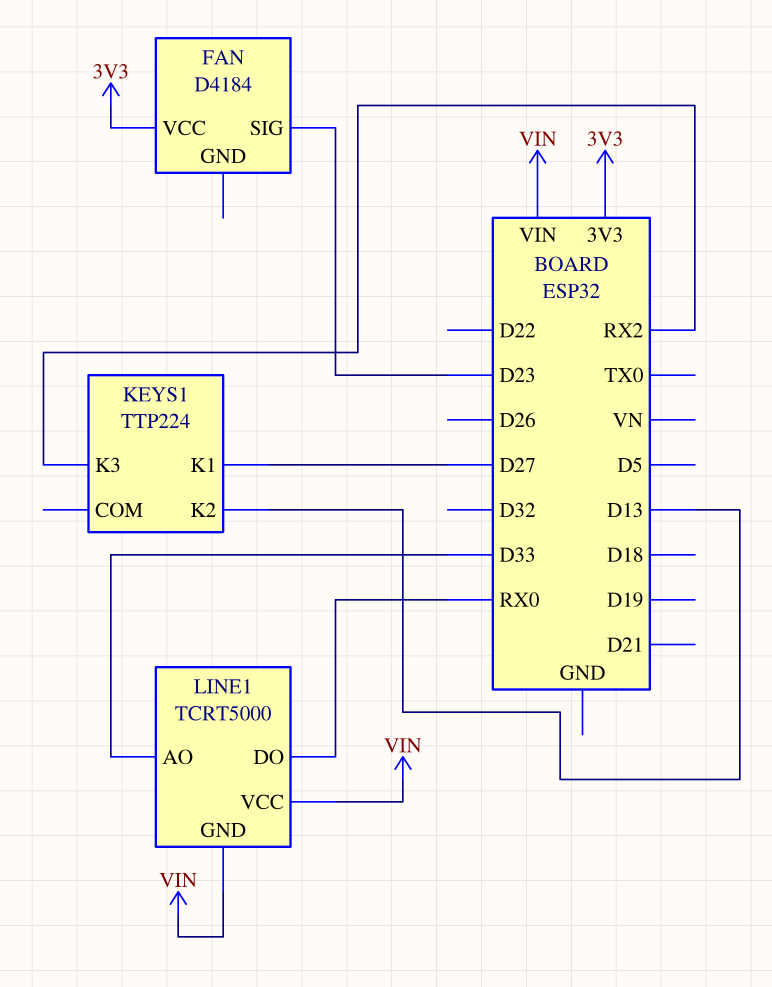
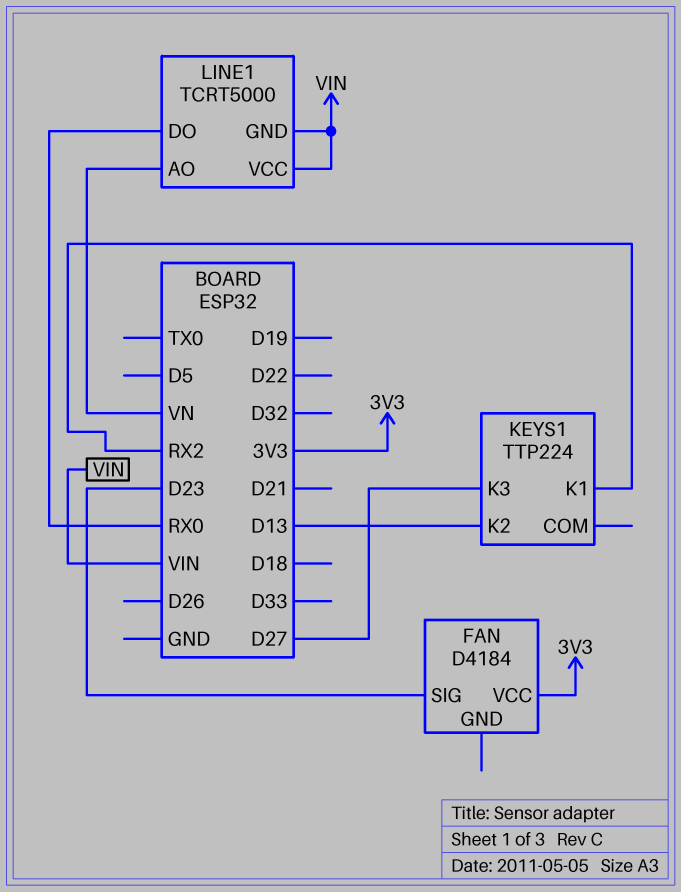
KEYS1 pin K1: D27 -> RX2
KEYS1 pin K3: RX2 -> D27
LINE1 pin AO: D33 -> VN

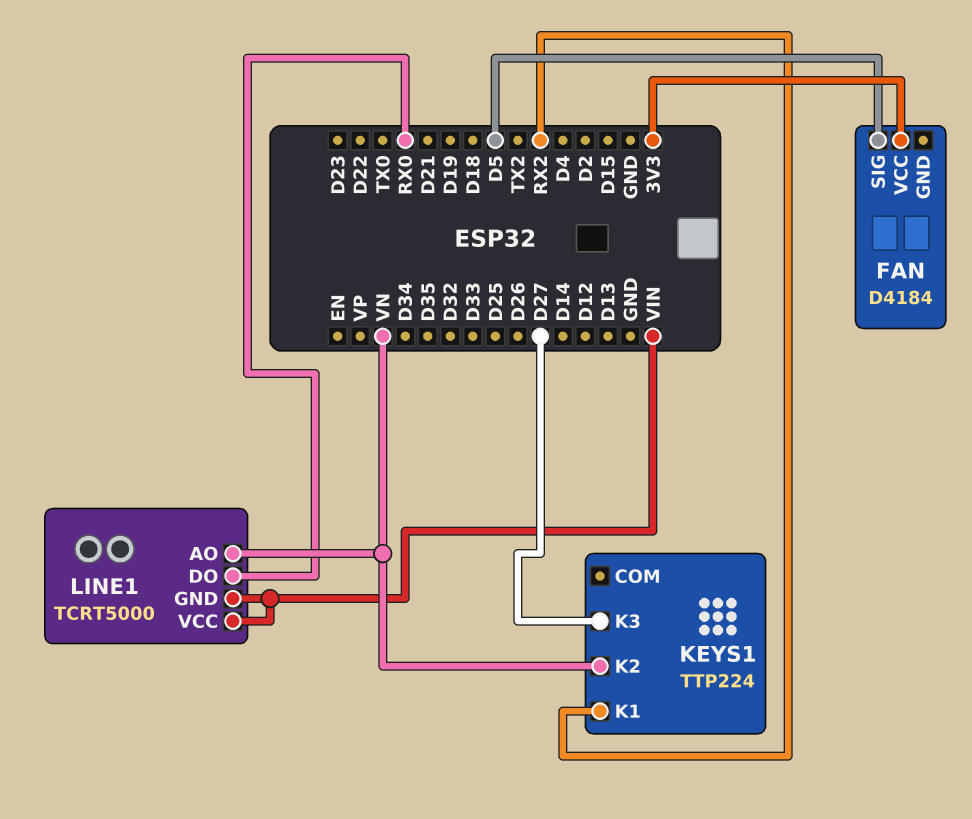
FAN pin SIG: D23 -> D5
KEYS1 pin K2: D13 -> VN

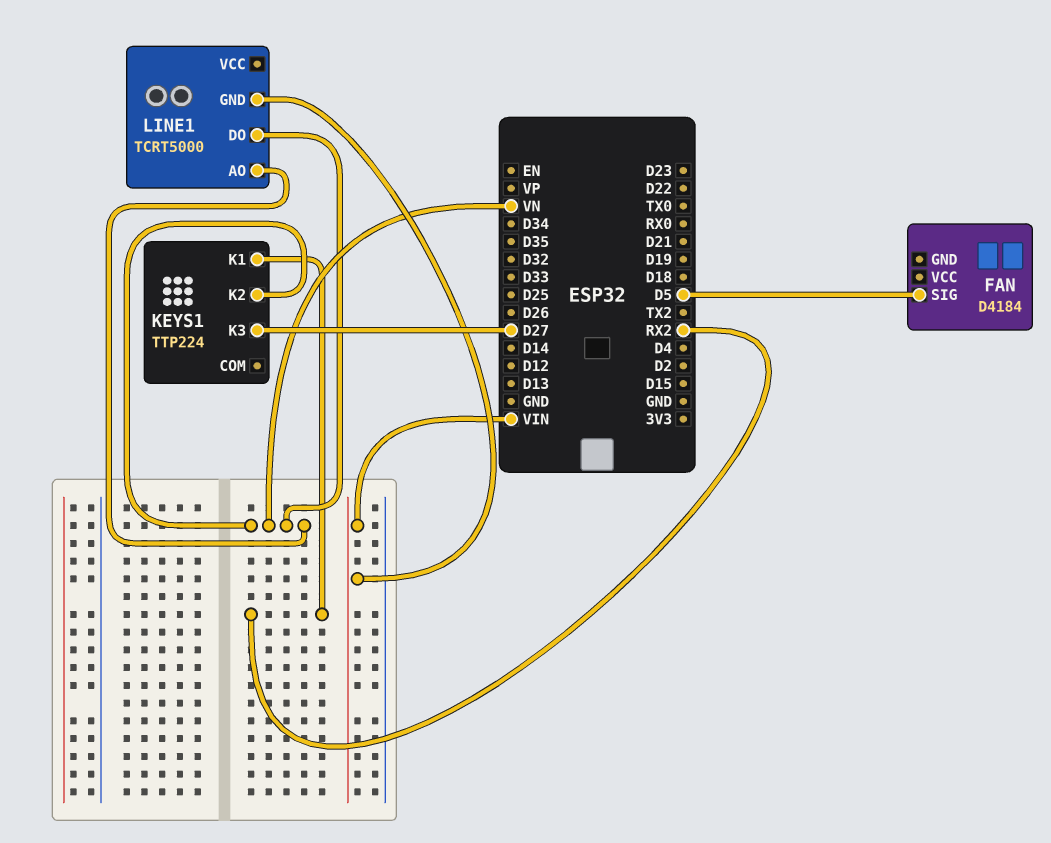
FAN pin VCC: 3V3 -> none
LINE1 pin DO: RX0 -> VN
LINE1 pin VCC: VIN -> none

